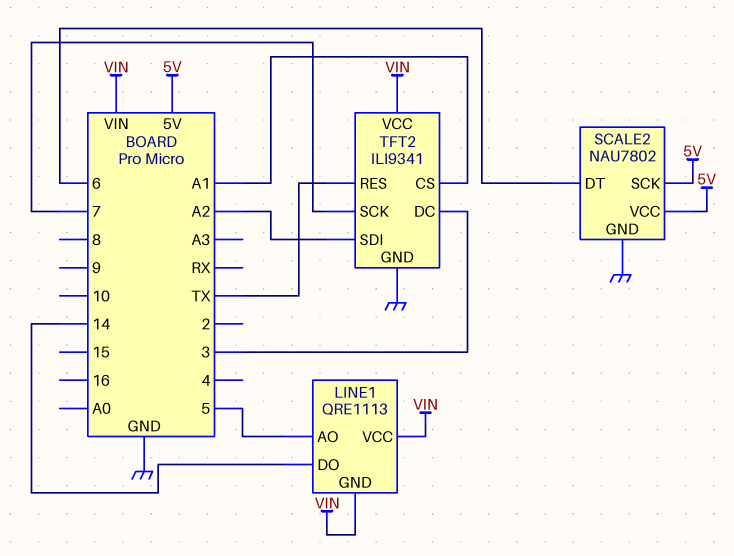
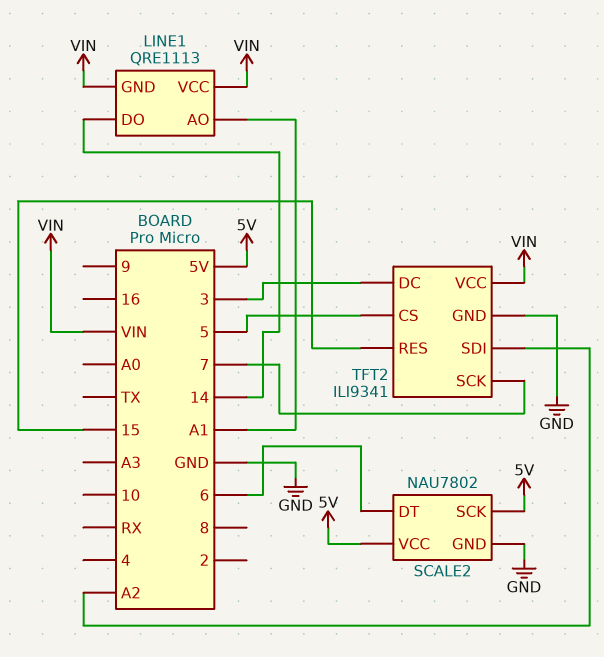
LINE1 pin AO: 5 -> A1
TFT2 pin CS: A1 -> 5
TFT2 pin RES: TX -> 15

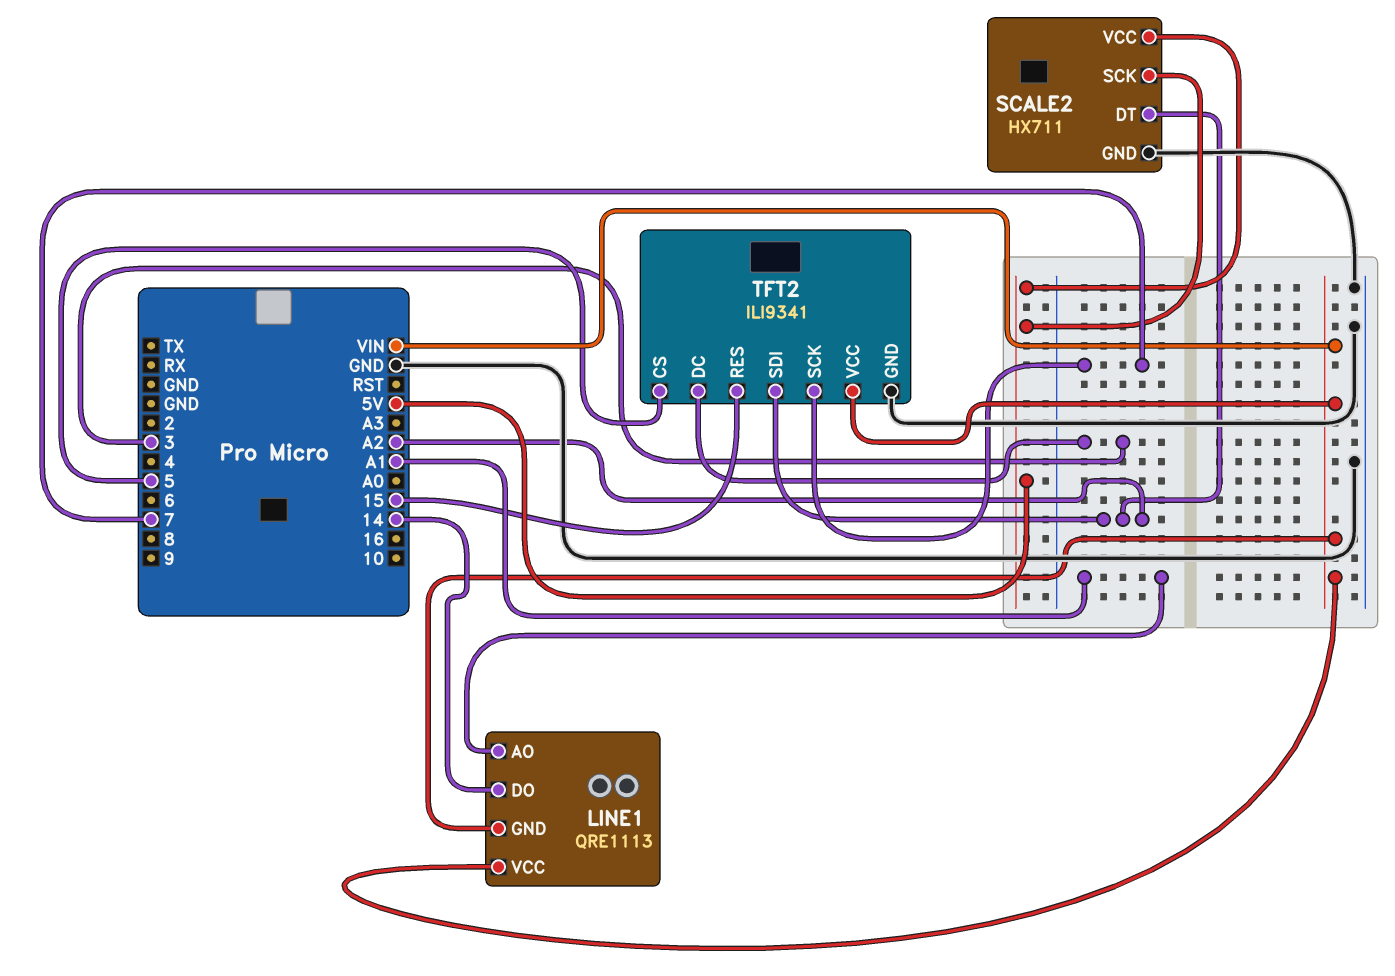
SCALE2: NAU7802 -> HX711
SCALE2 pin DT: 6 -> A2

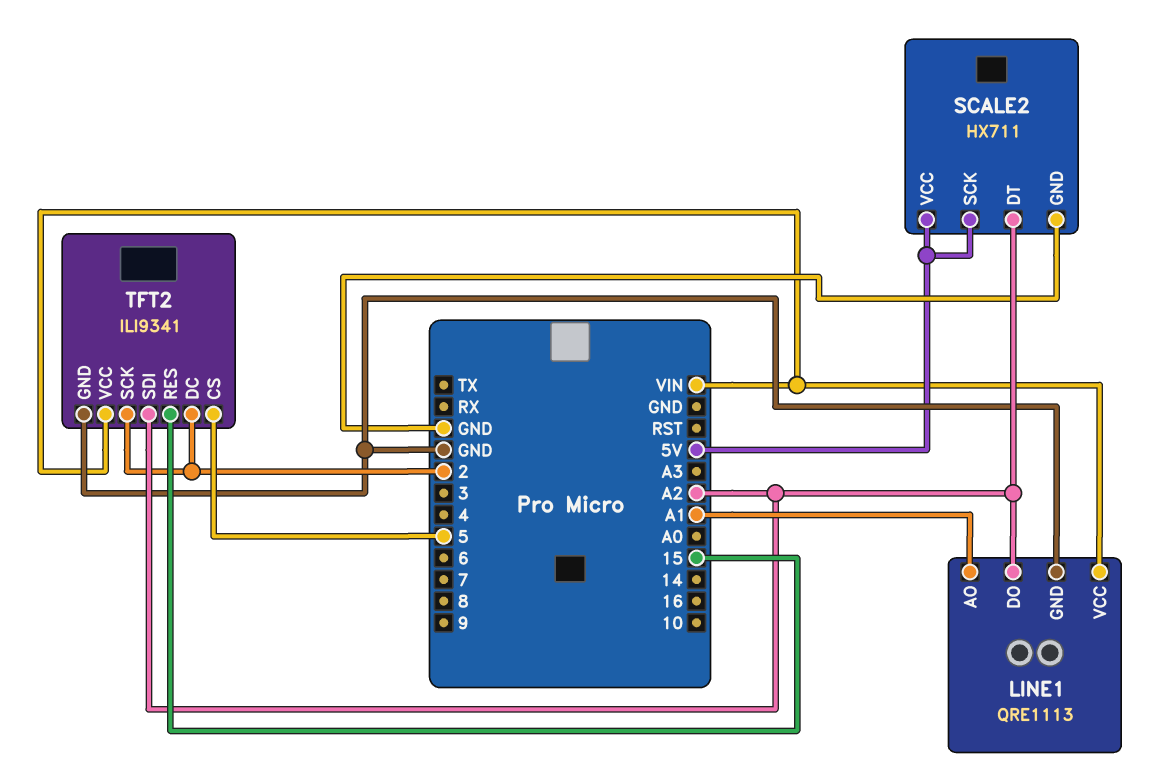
LINE1 pin DO: 14 -> A2
LINE1 pin GND: VIN -> GND
TFT2 pin DC: 3 -> 2
TFT2 pin SCK: 7 -> 2

